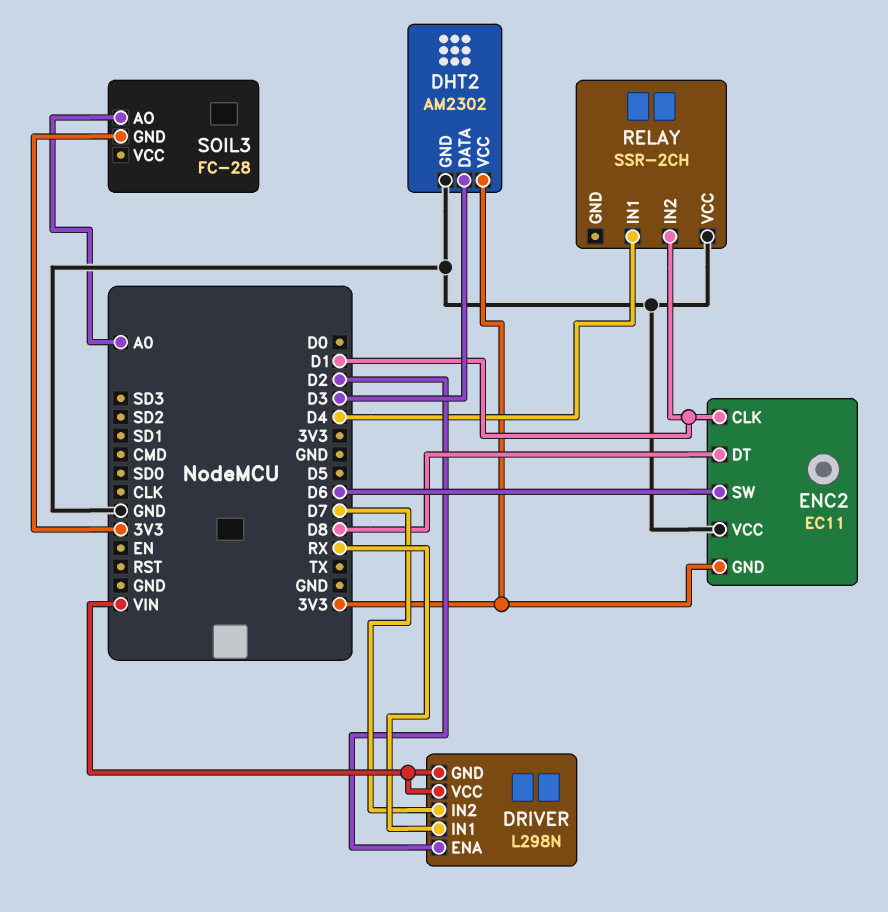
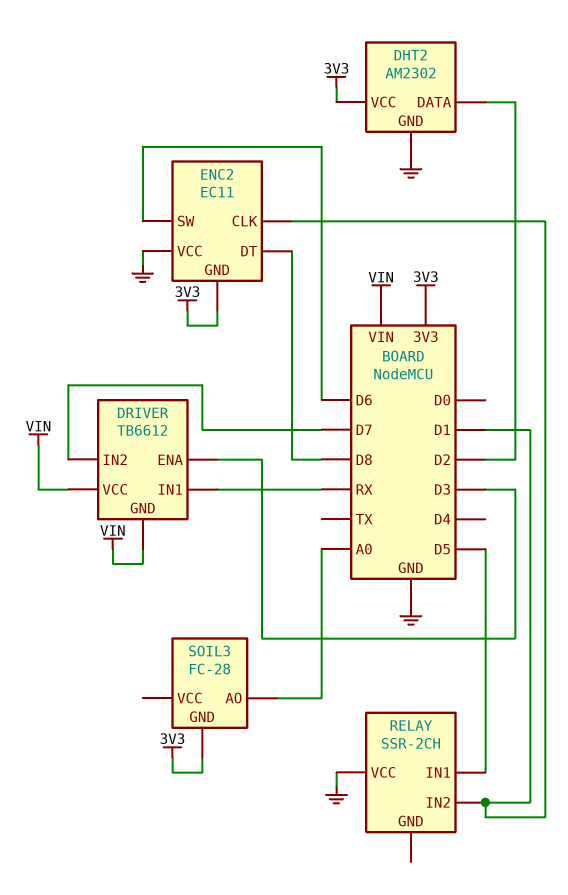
DHT2 pin DATA: D3 -> D2
DRIVER: L298N -> TB6612
DRIVER pin ENA: D2 -> D3
RELAY pin IN1: D4 -> D5

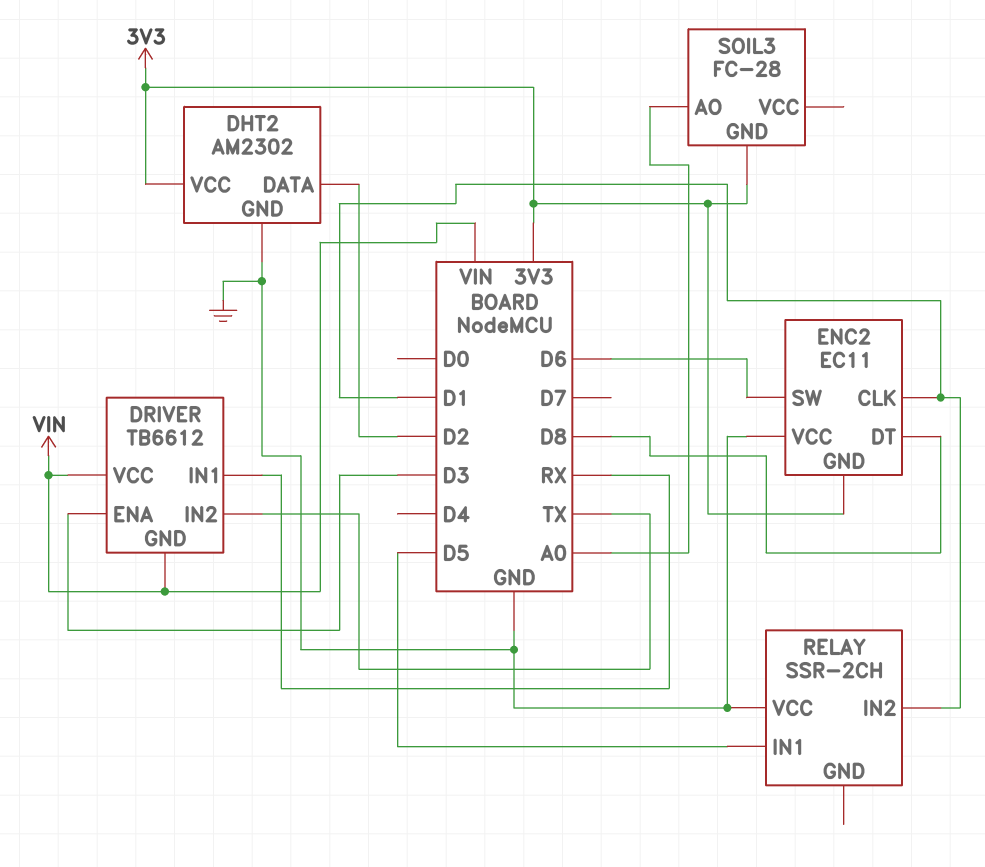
DRIVER pin IN2: D7 -> TX

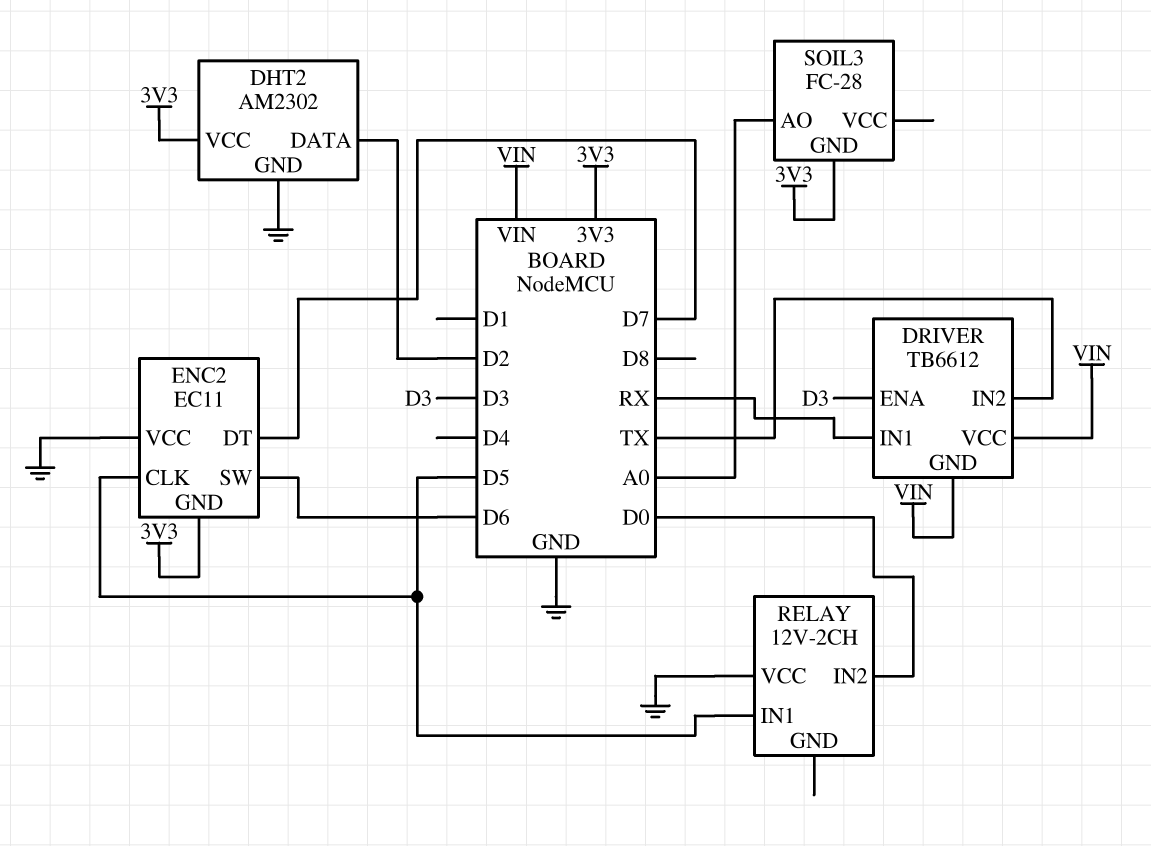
ENC2 pin CLK: D1 -> D5
ENC2 pin DT: D8 -> D7
RELAY: SSR-2CH -> 12V-2CH
RELAY pin IN2: D1 -> D0

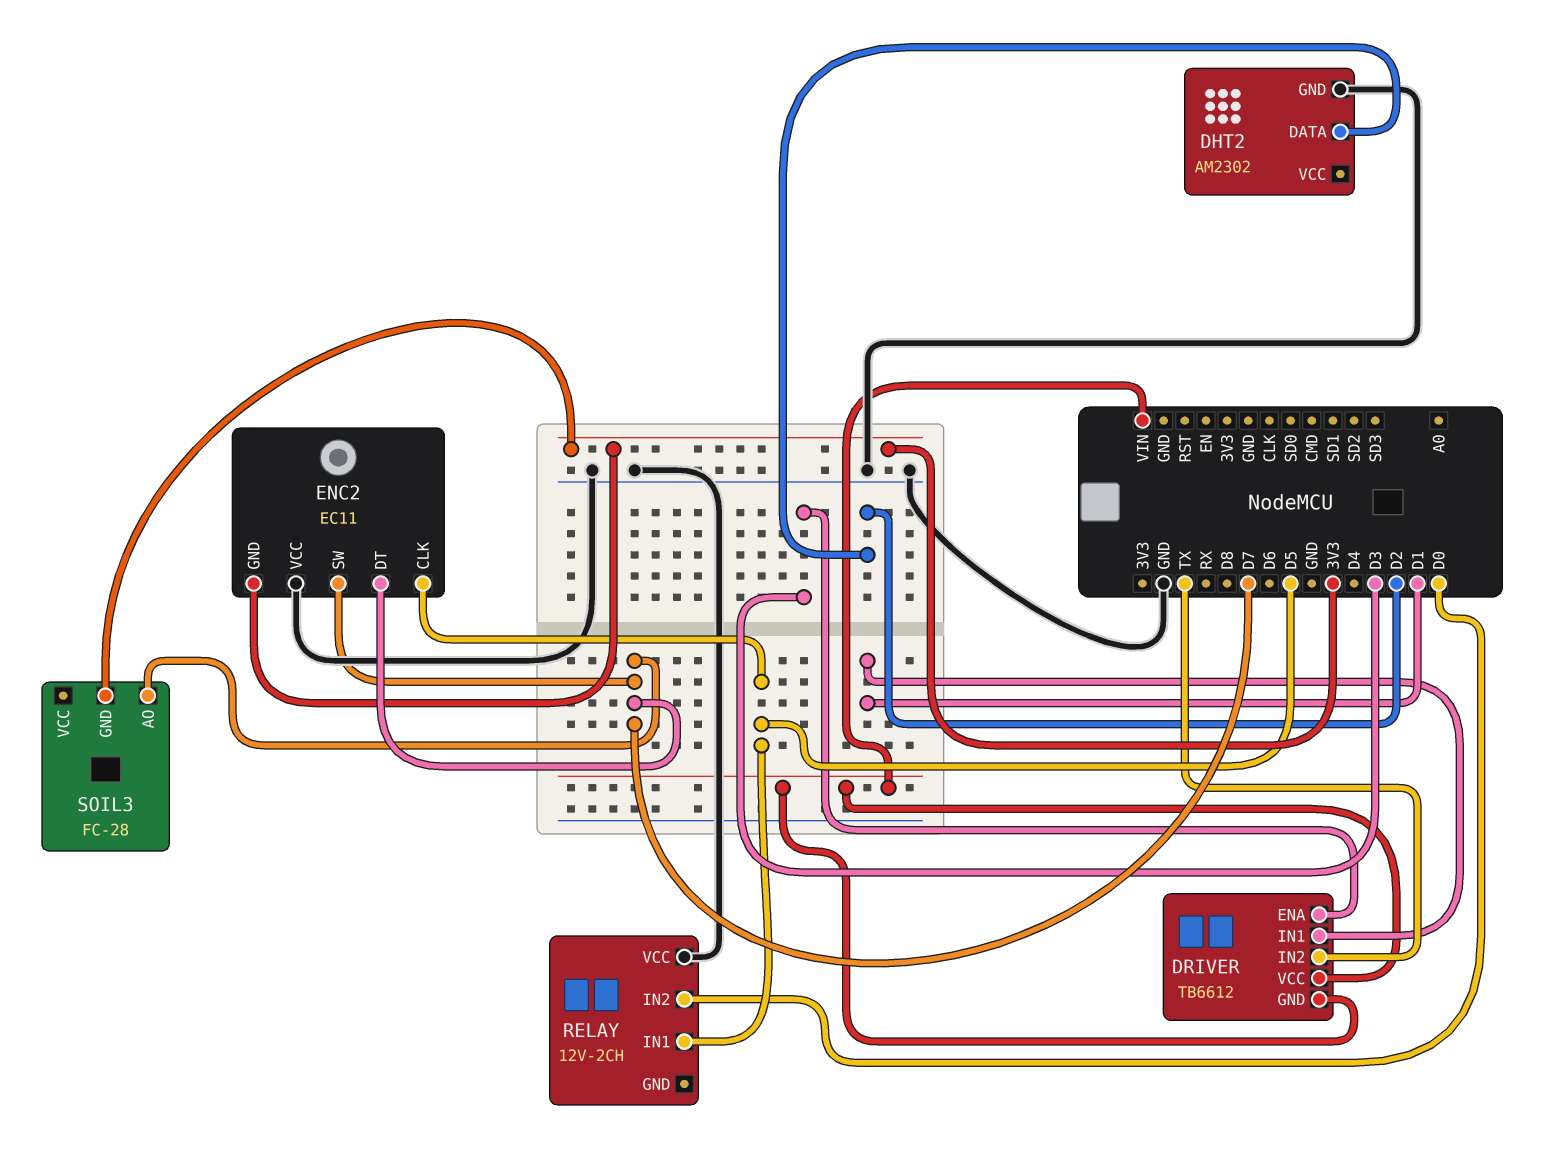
DHT2 pin VCC: 3V3 -> none
DRIVER pin IN1: RX -> D1
ENC2 pin SW: D6 -> D7
SOIL3 pin AO: A0 -> D7

